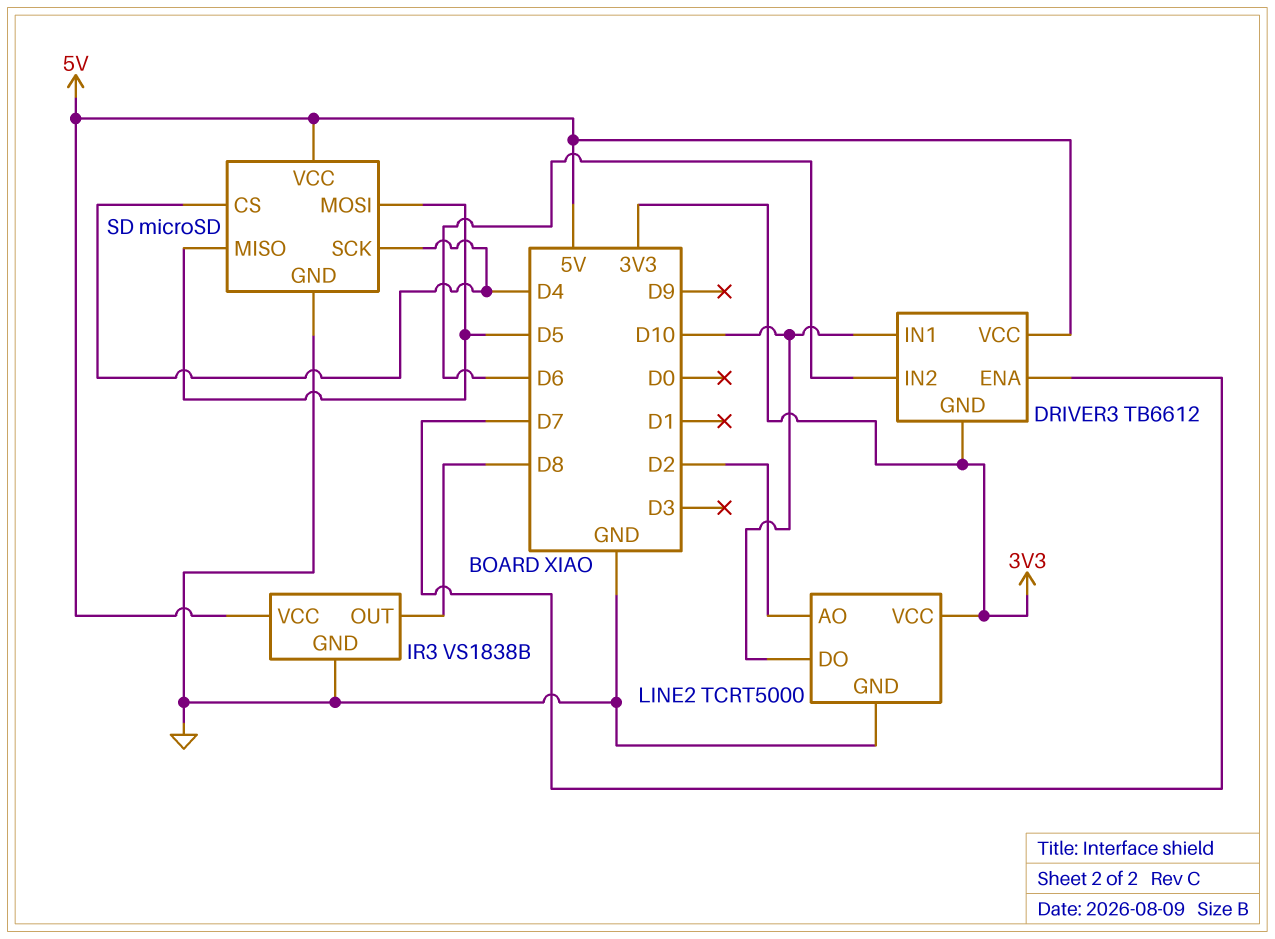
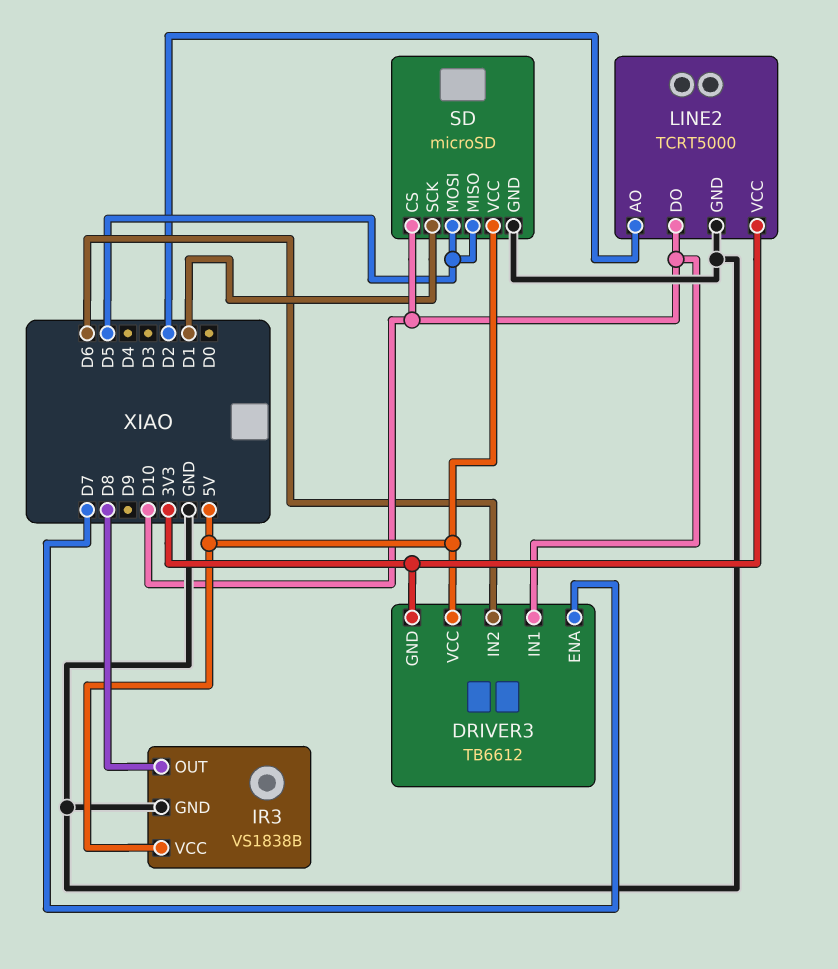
SD pin CS: D4 -> D10
SD pin SCK: D4 -> D1

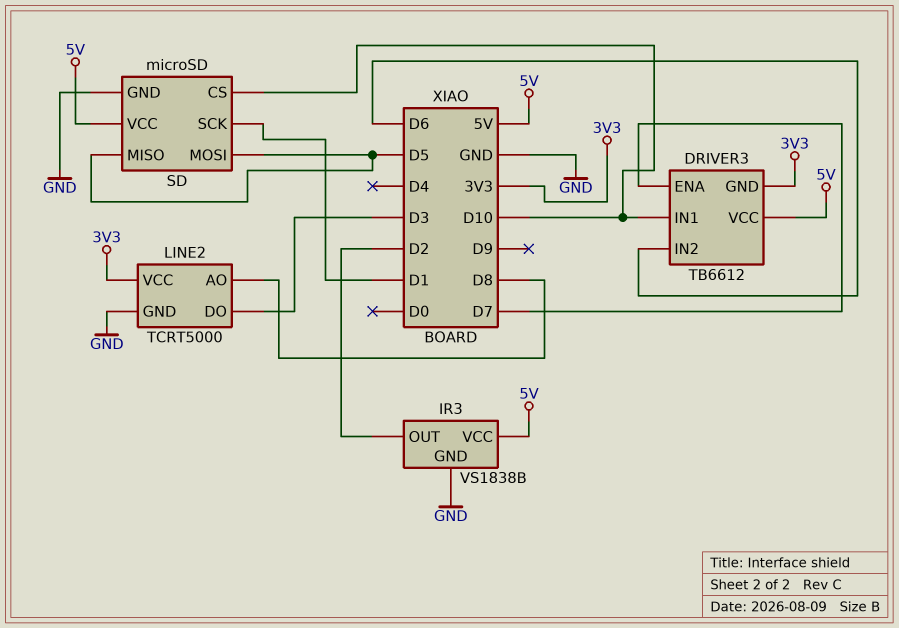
IR3 pin OUT: D8 -> D2
LINE2 pin AO: D2 -> D8
LINE2 pin DO: D10 -> D3

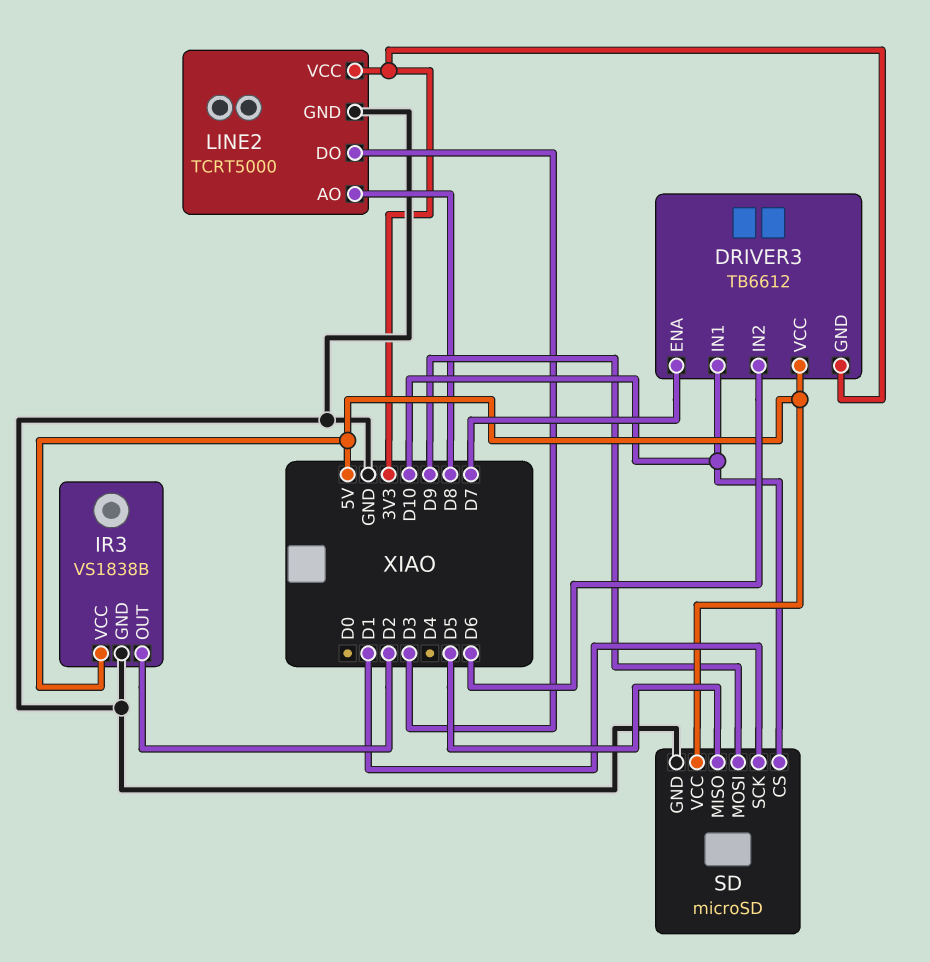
SD pin MOSI: D5 -> D9

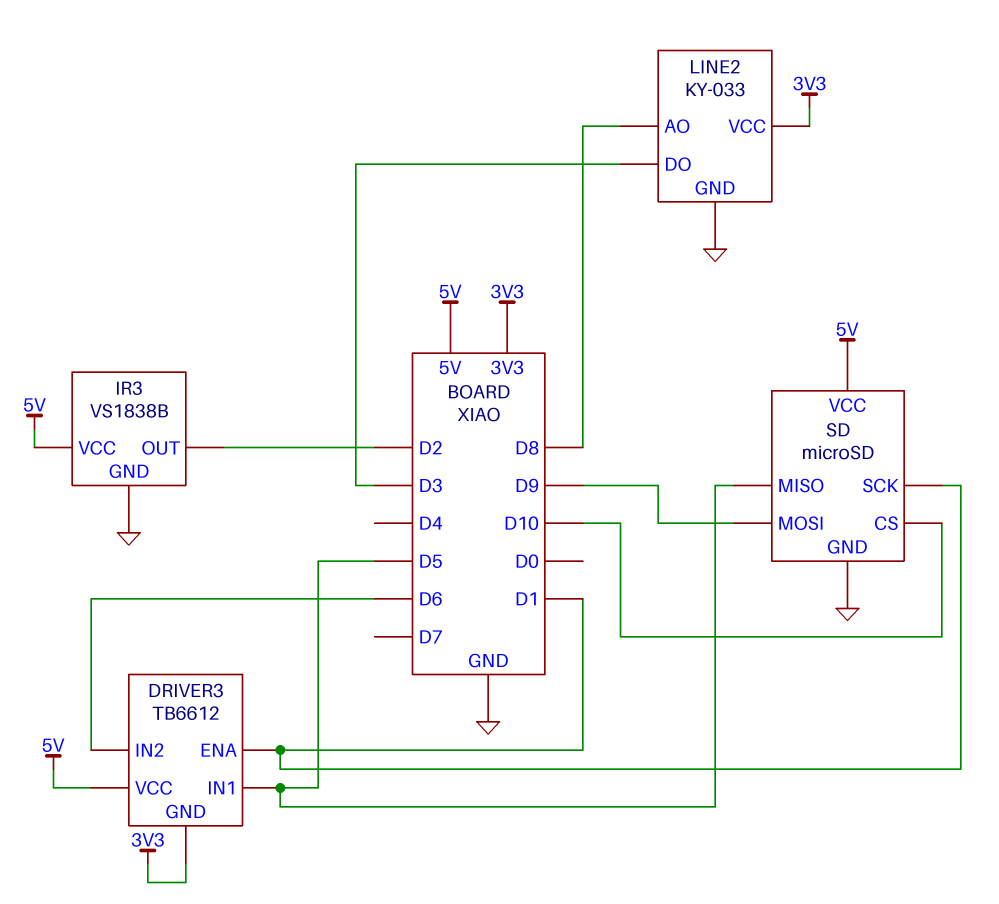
DRIVER3 pin ENA: D7 -> D1
DRIVER3 pin IN1: D10 -> D5
LINE2: TCRT5000 -> KY-033

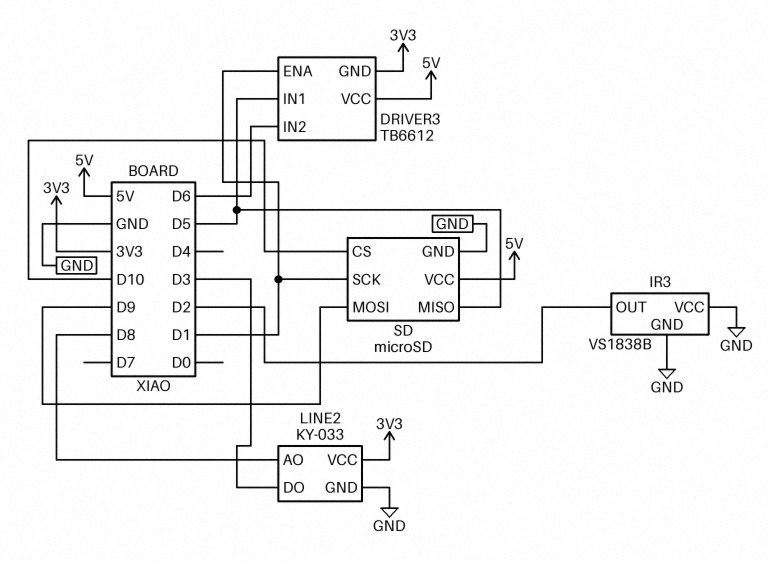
IR3 pin VCC: 5V -> GND

